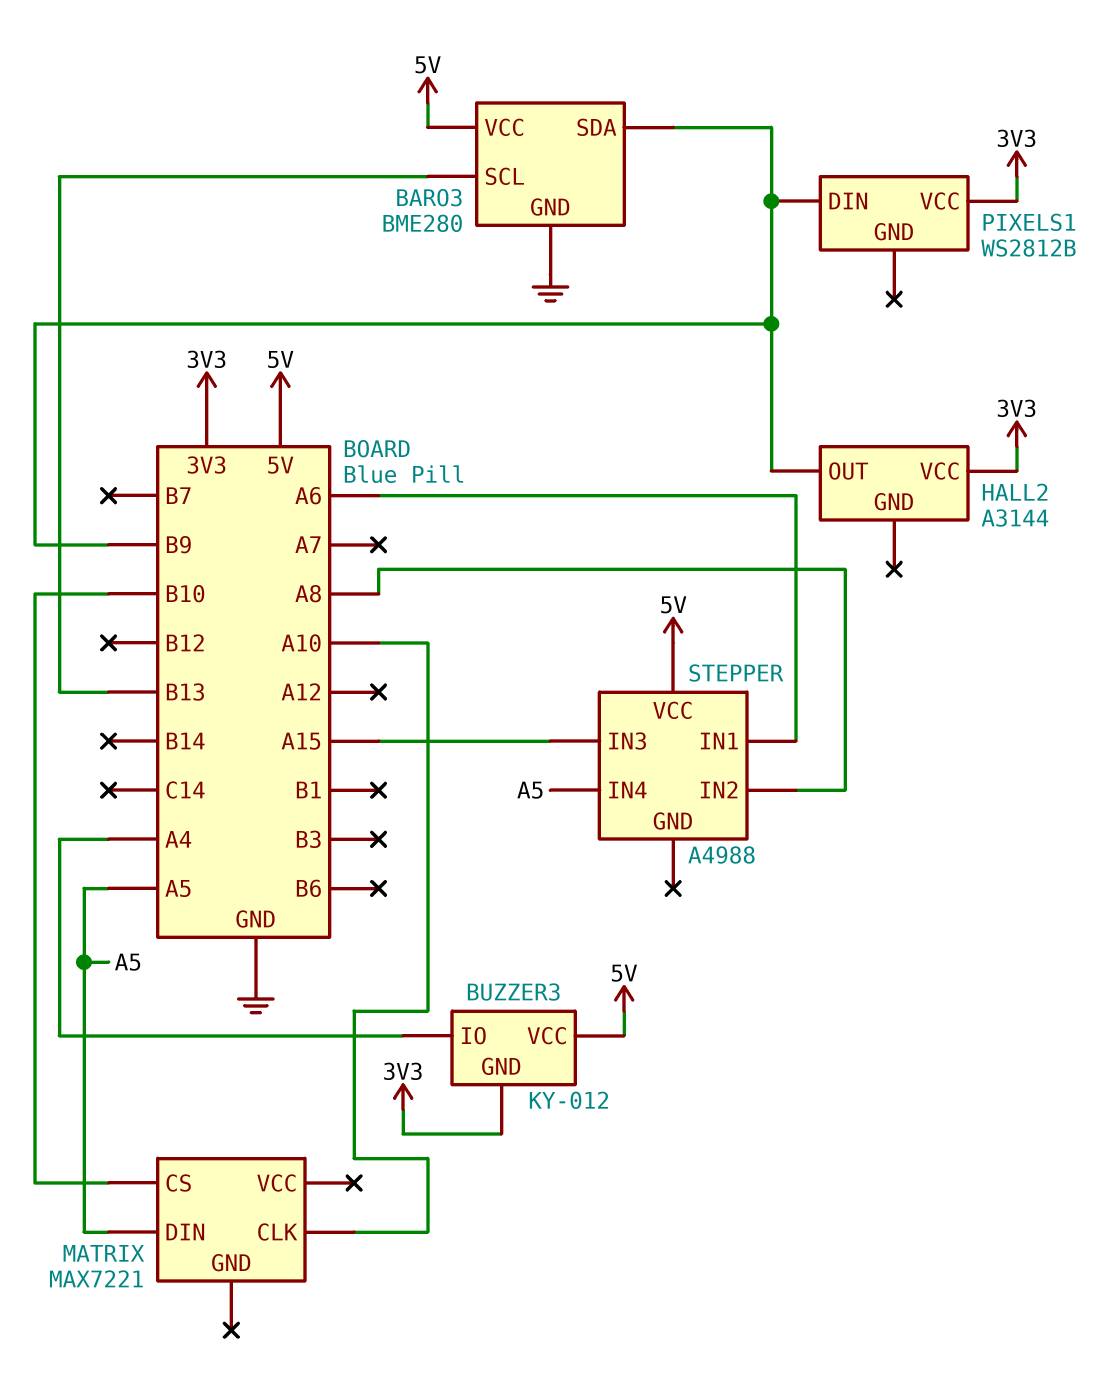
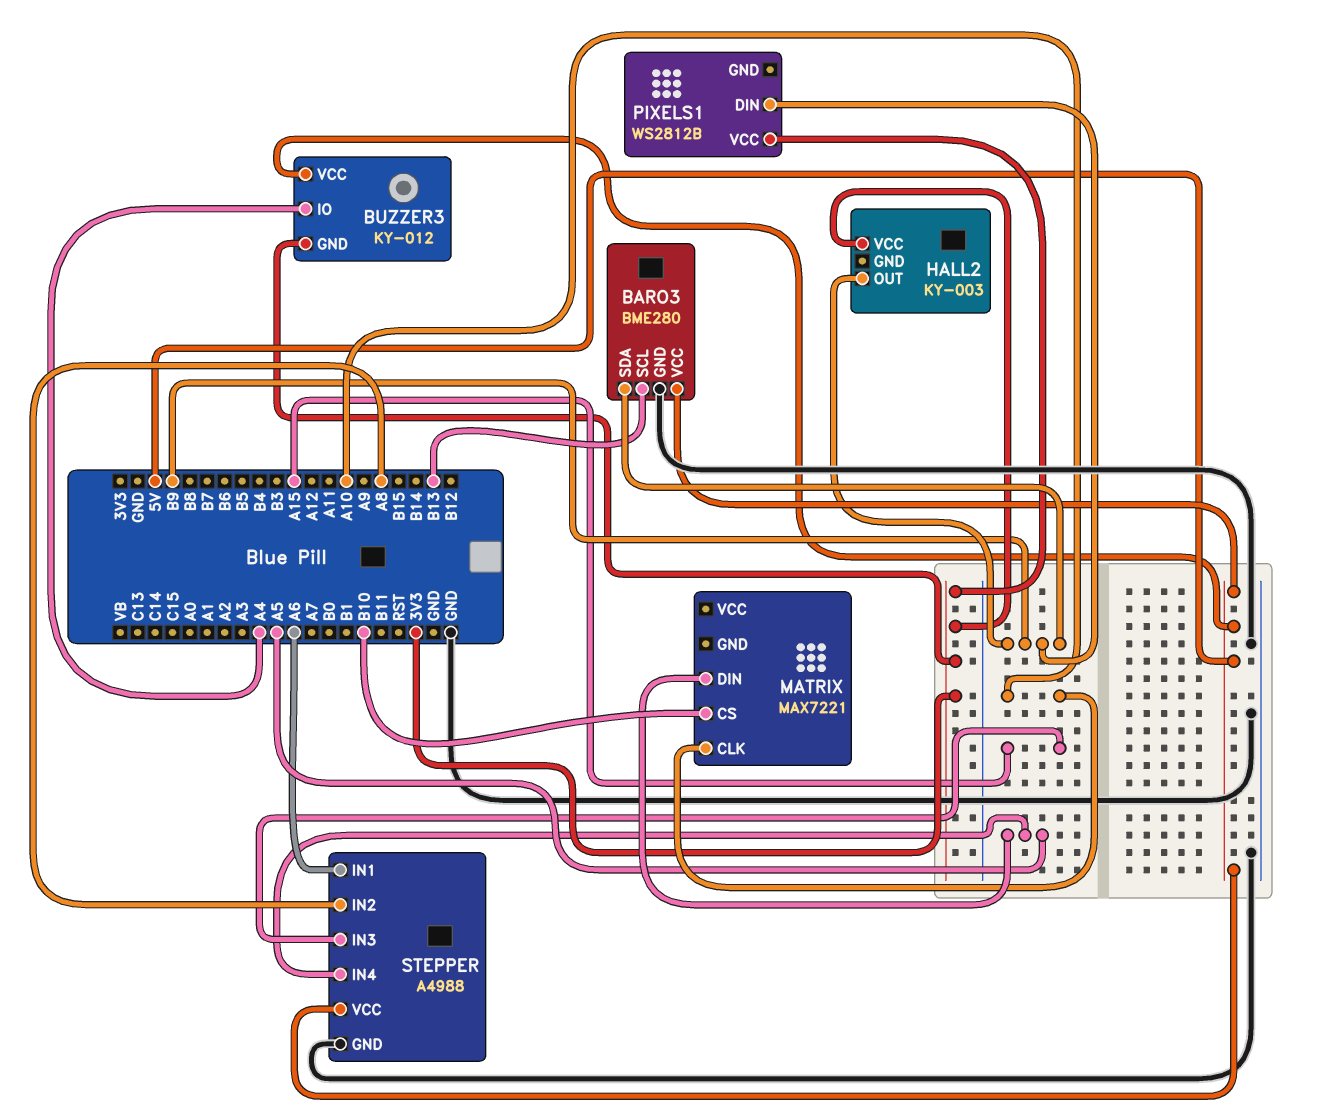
HALL2: A3144 -> KY-003
STEPPER pin GND: none -> GND

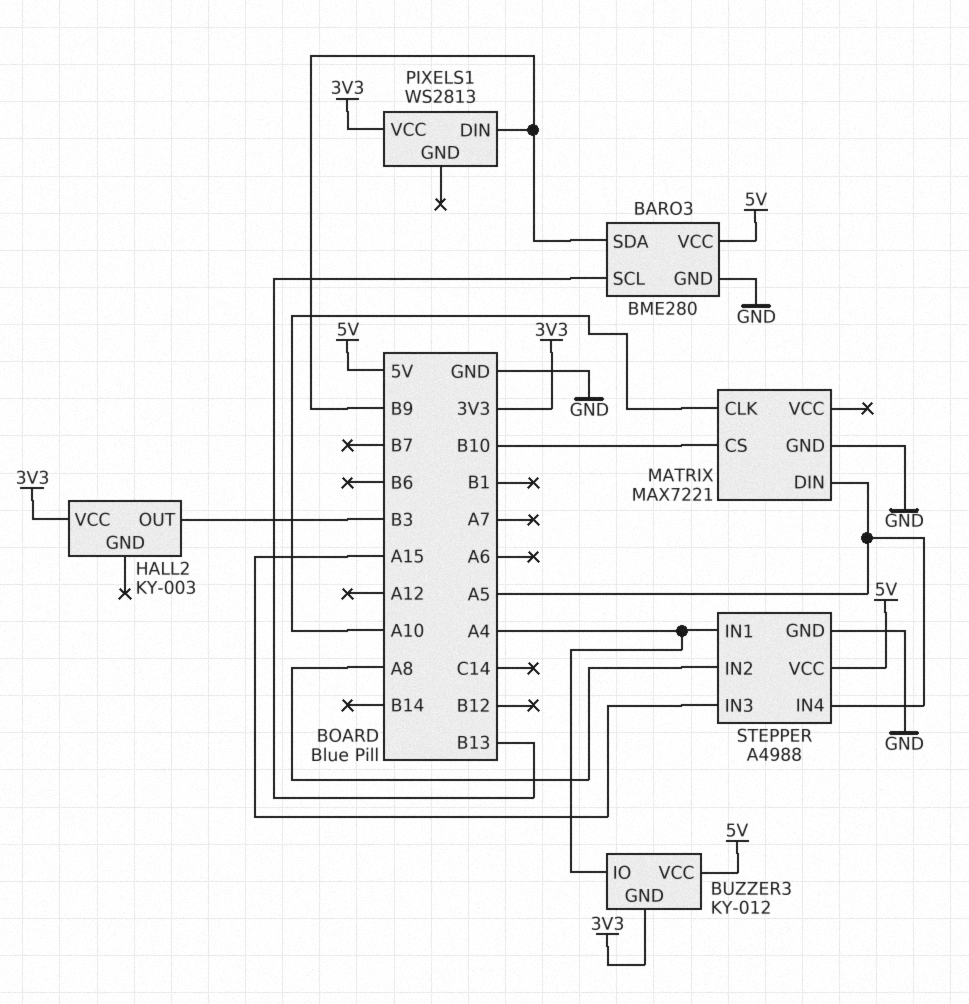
HALL2 pin OUT: B9 -> B3
MATRIX pin GND: none -> GND
PIXELS1: WS2812B -> WS2813
STEPPER pin IN1: A6 -> A4

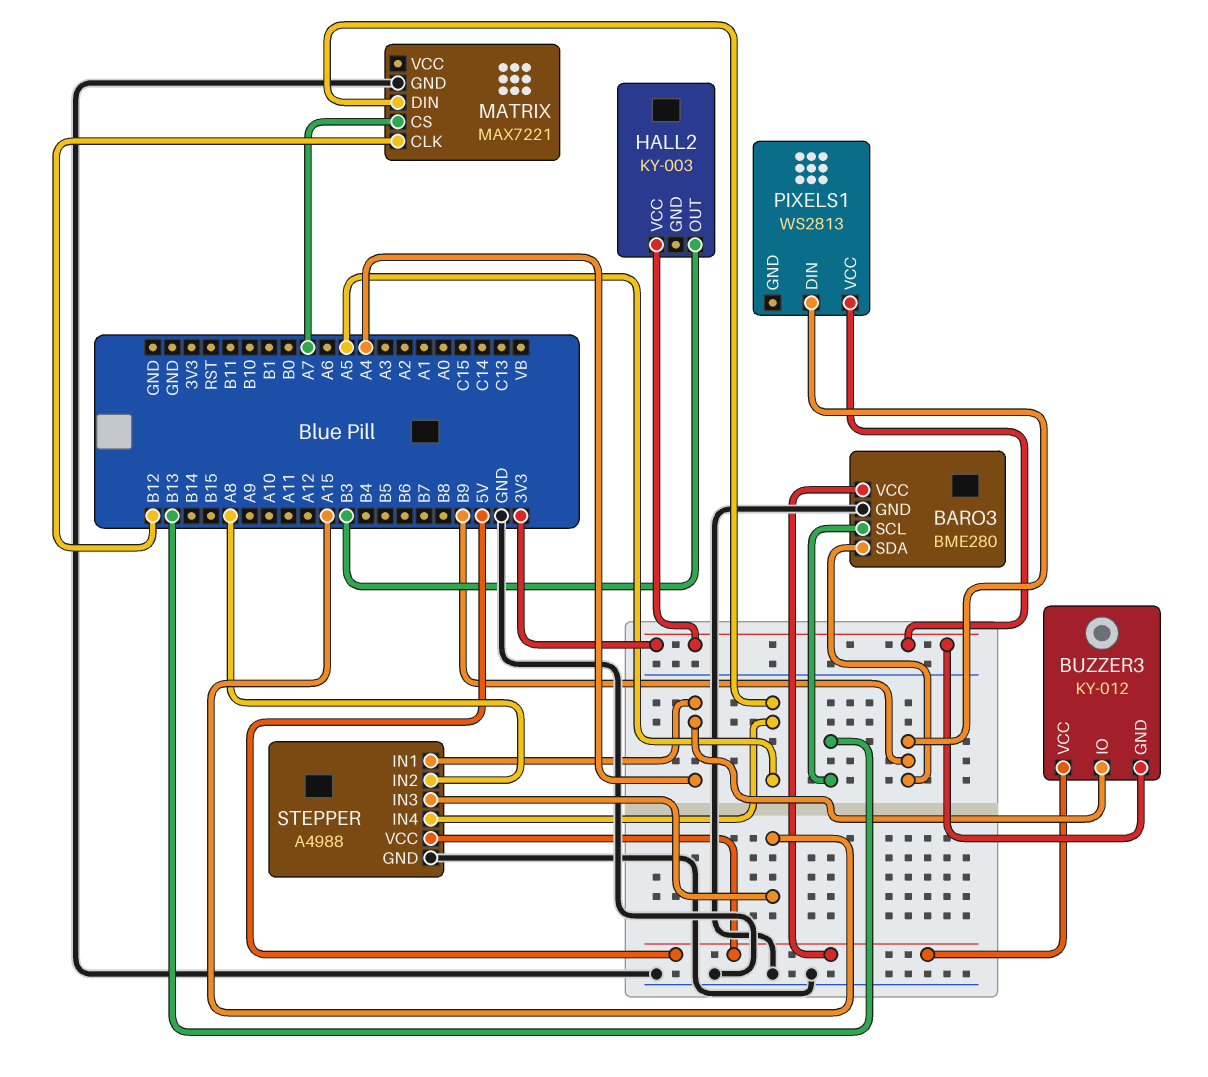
MATRIX pin CLK: A10 -> B12
MATRIX pin CS: B10 -> A7

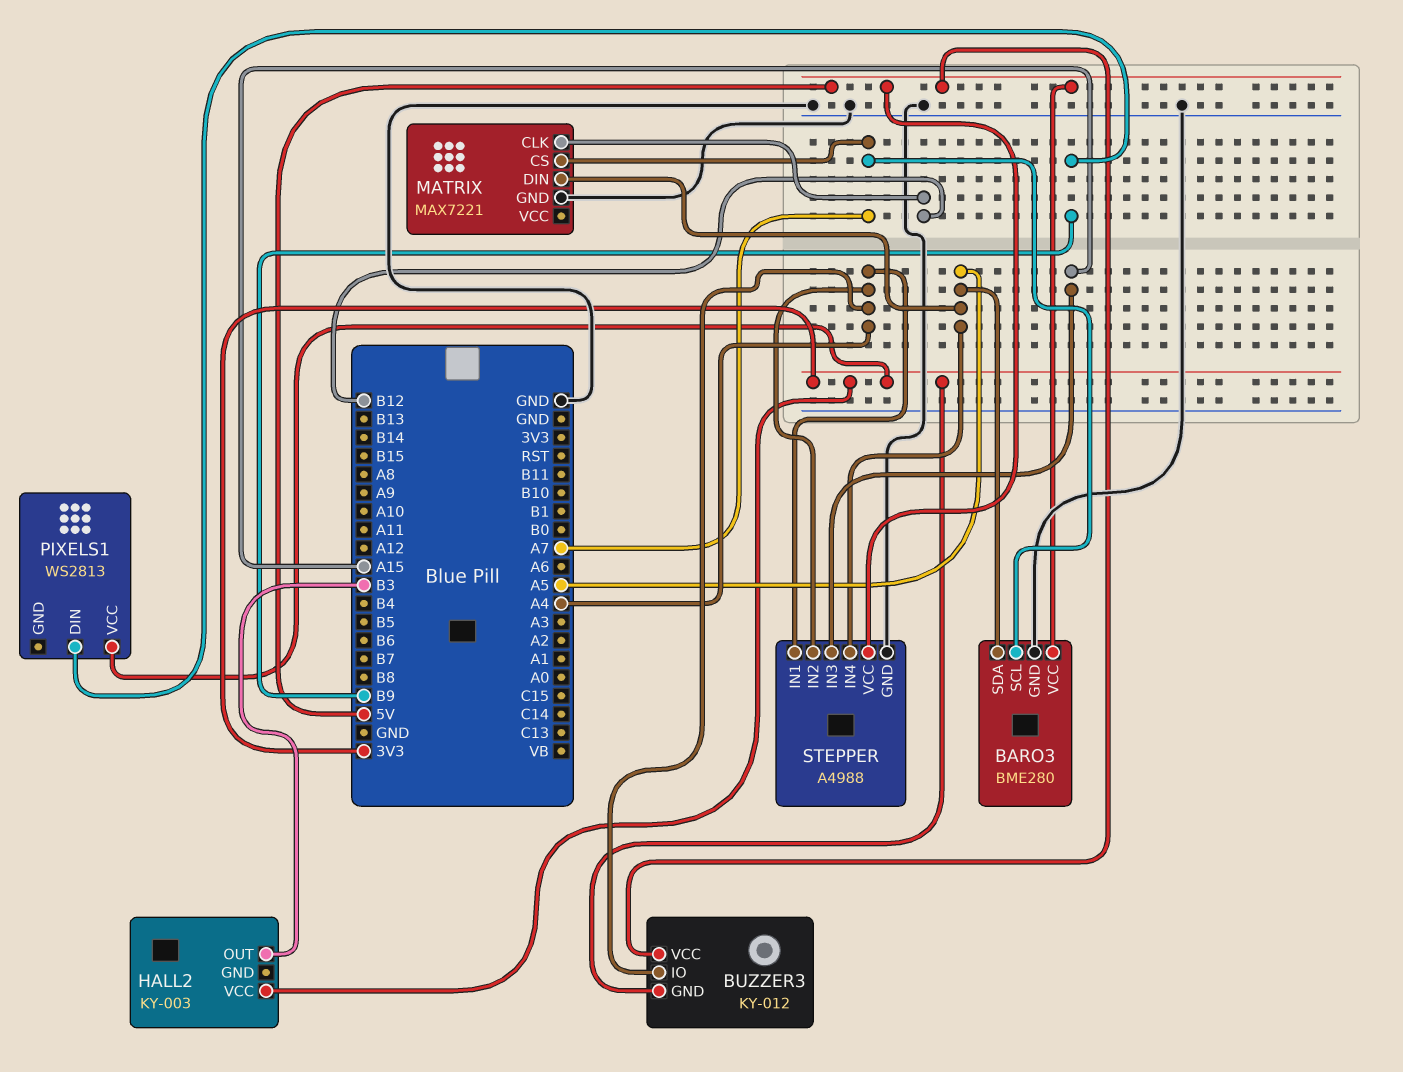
BARO3 pin SCL: B13 -> A7
BARO3 pin SDA: B9 -> A5
STEPPER pin IN2: A8 -> A4

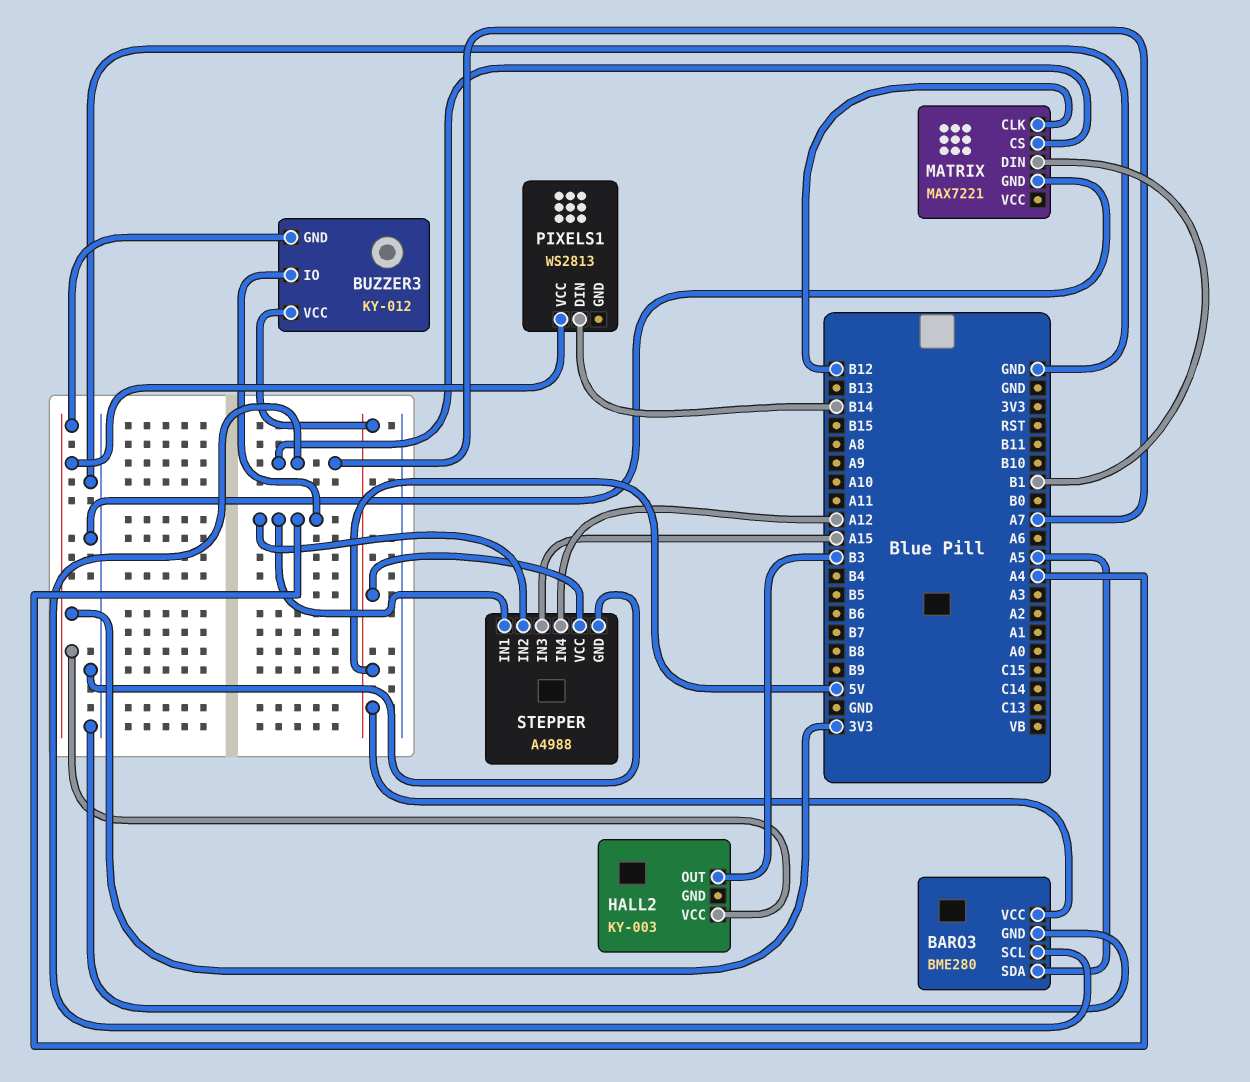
MATRIX pin DIN: A5 -> B1
PIXELS1 pin DIN: B9 -> B14
STEPPER pin IN4: A5 -> A12

